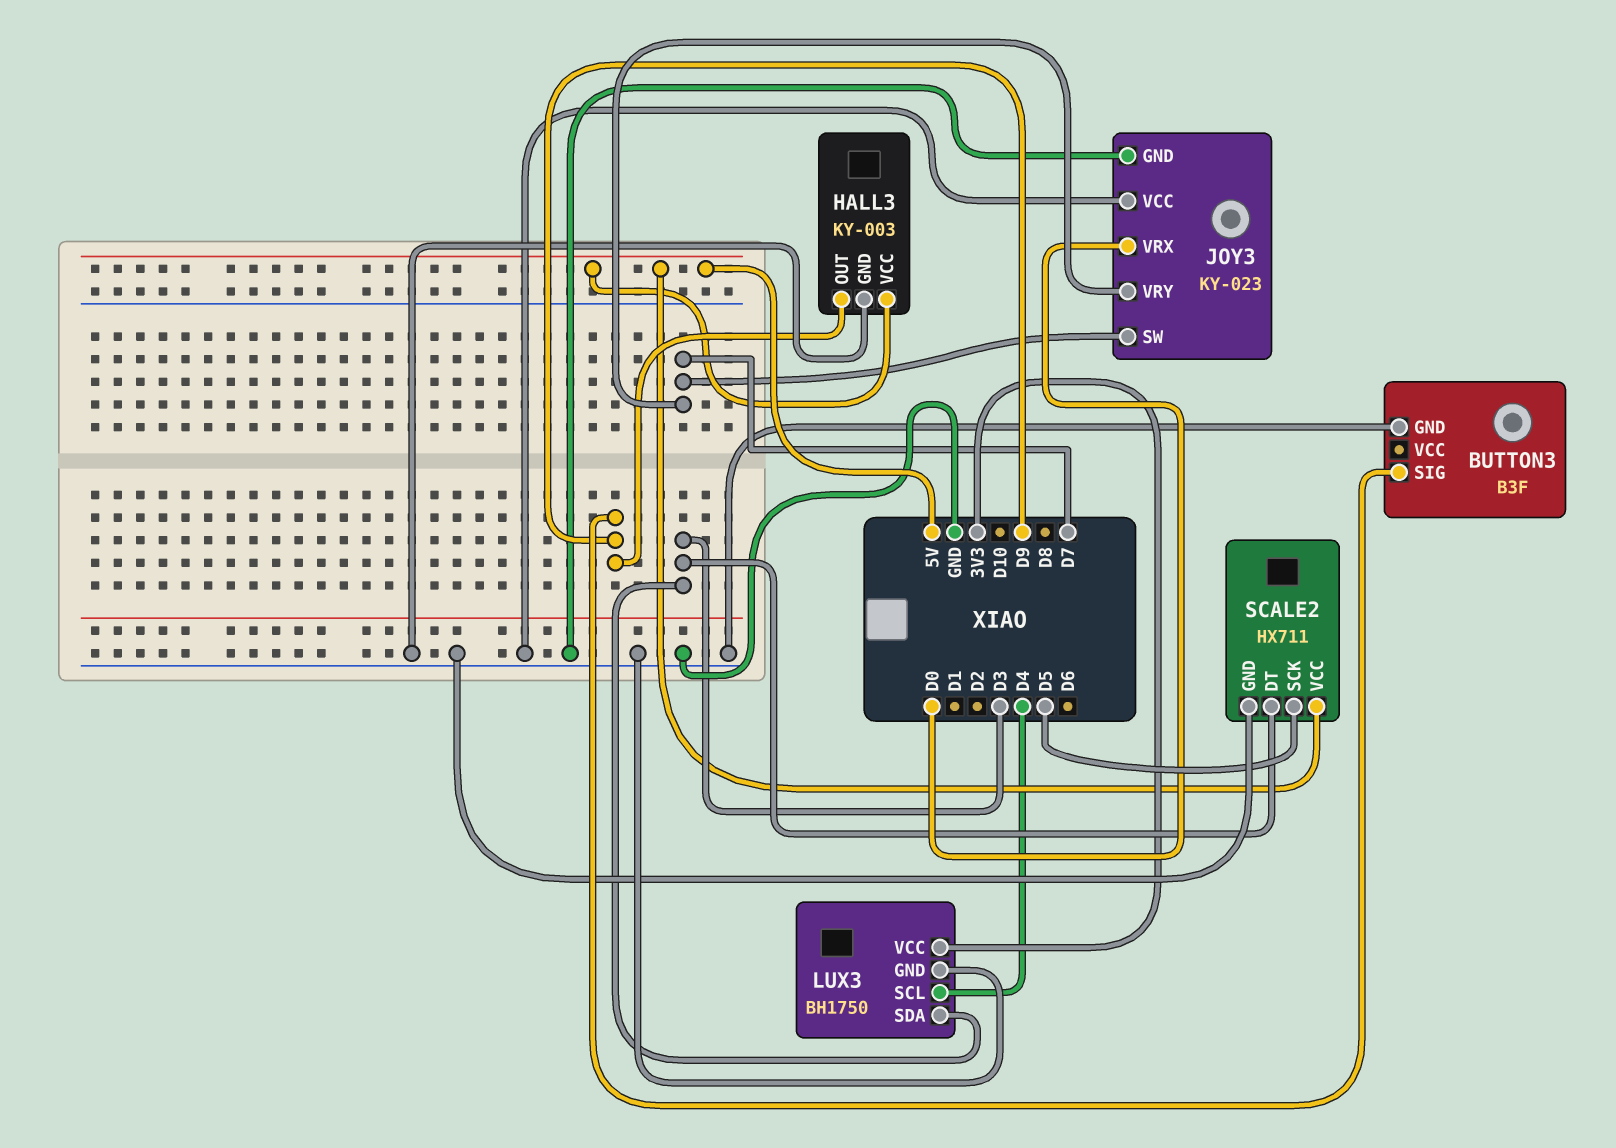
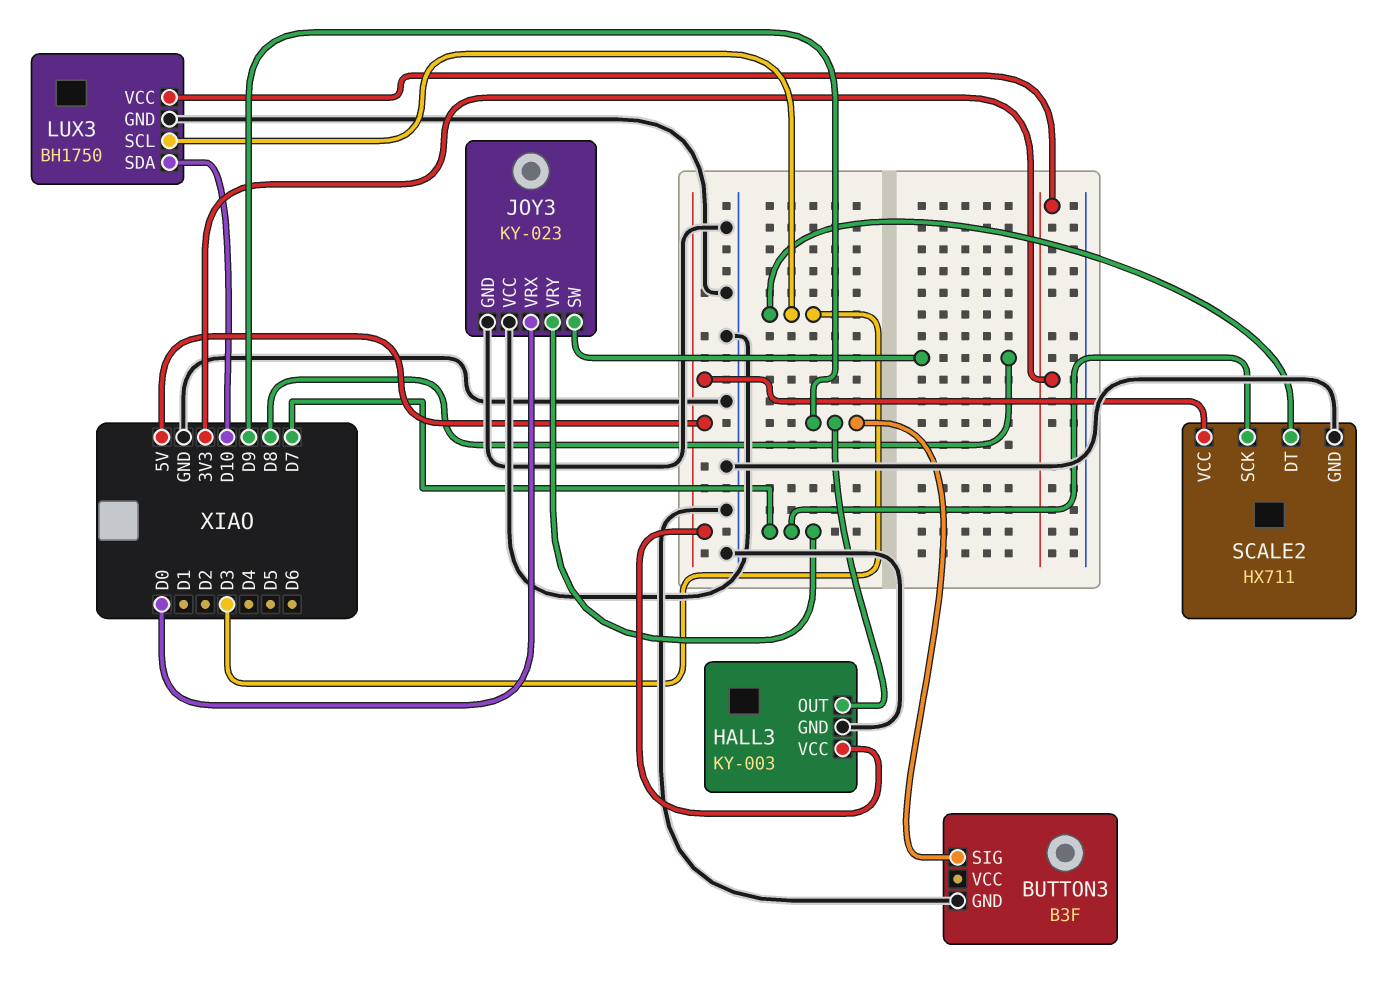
JOY3 pin SW: D7 -> D8
LUX3 pin SCL: D4 -> D3
LUX3 pin SDA: D3 -> D10
SCALE2 pin SCK: D5 -> D7

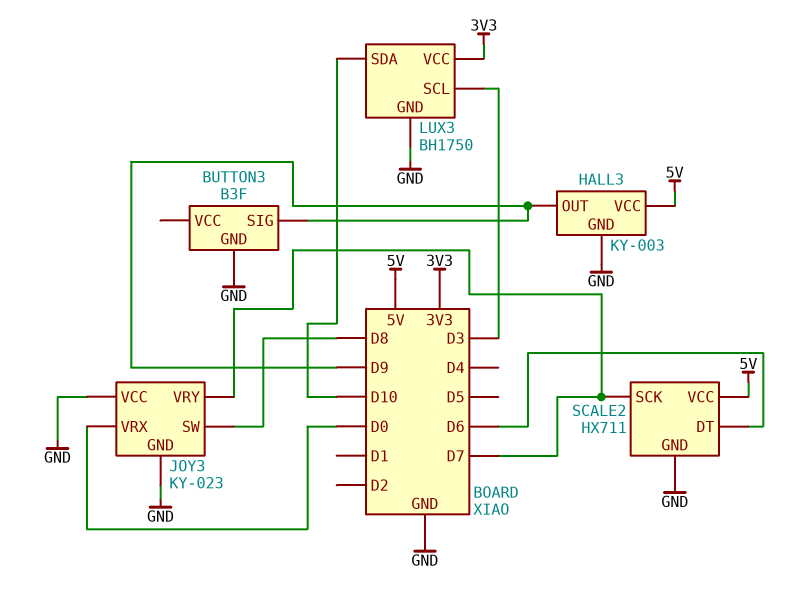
SCALE2 pin DT: D3 -> D6

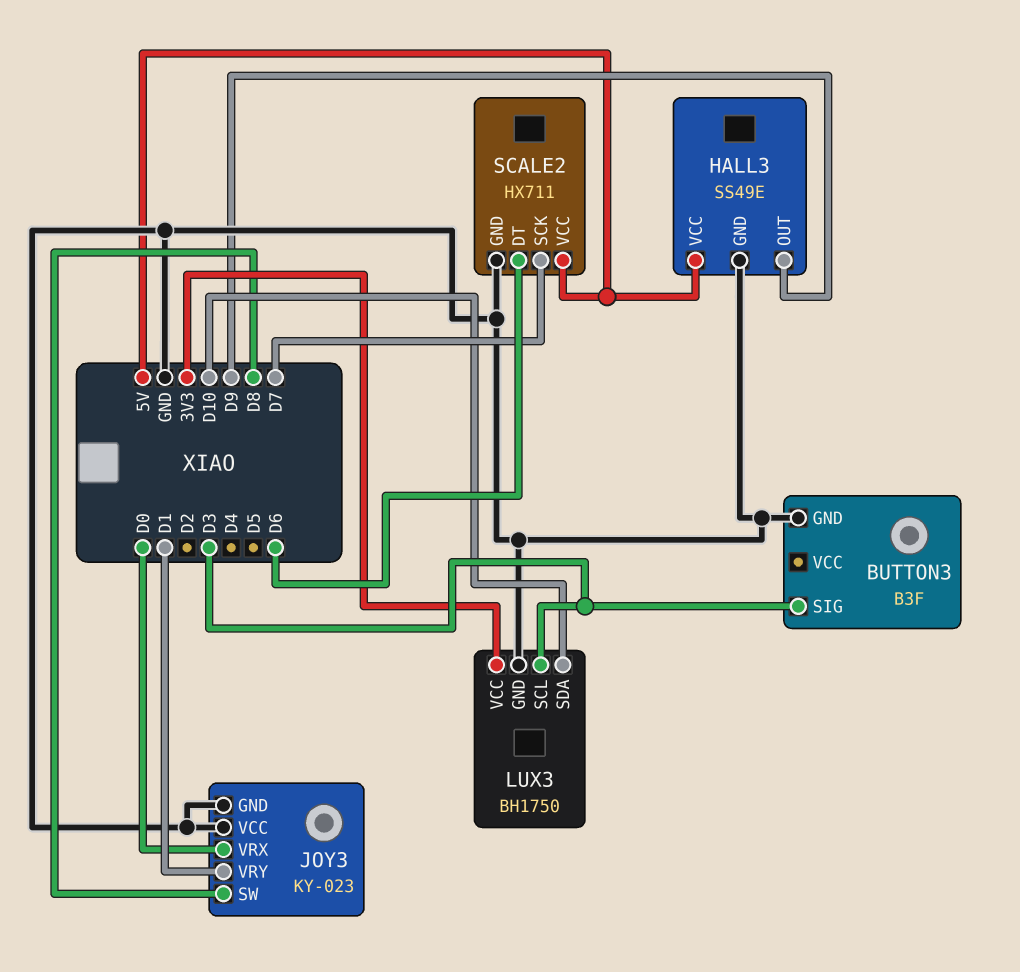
BUTTON3 pin SIG: D9 -> D3
HALL3: KY-003 -> SS49E
JOY3 pin VRY: D7 -> D1

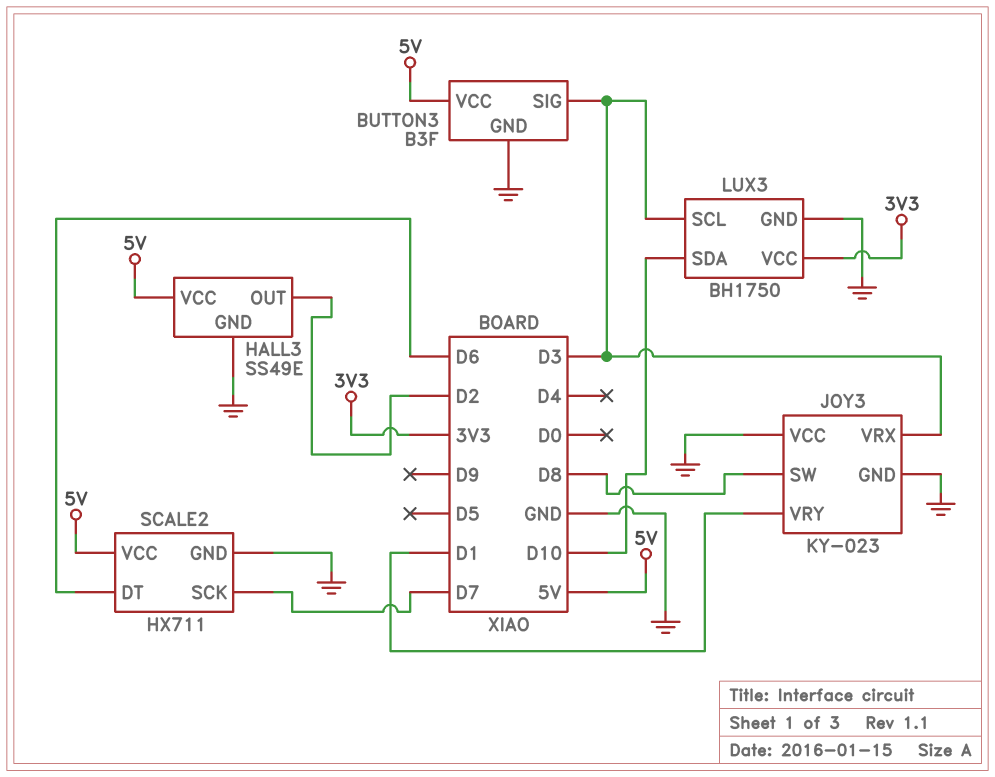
BUTTON3 pin VCC: none -> 5V
HALL3 pin OUT: D9 -> D2
JOY3 pin VRX: D0 -> D3

